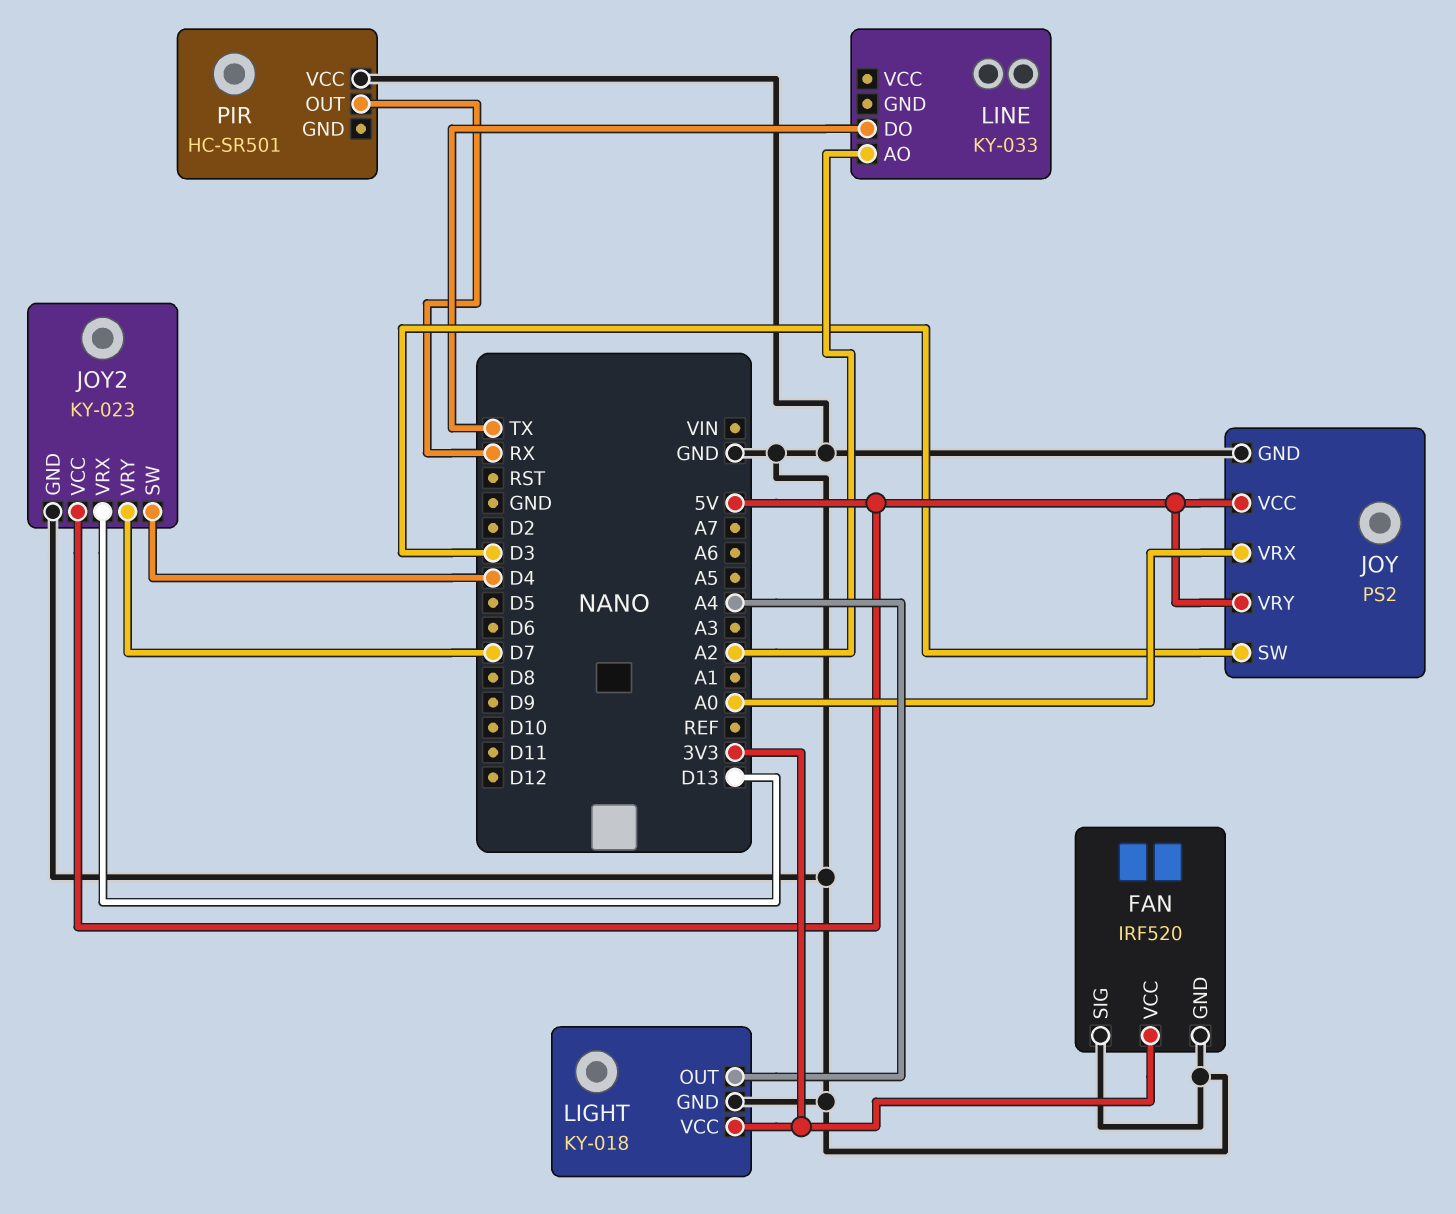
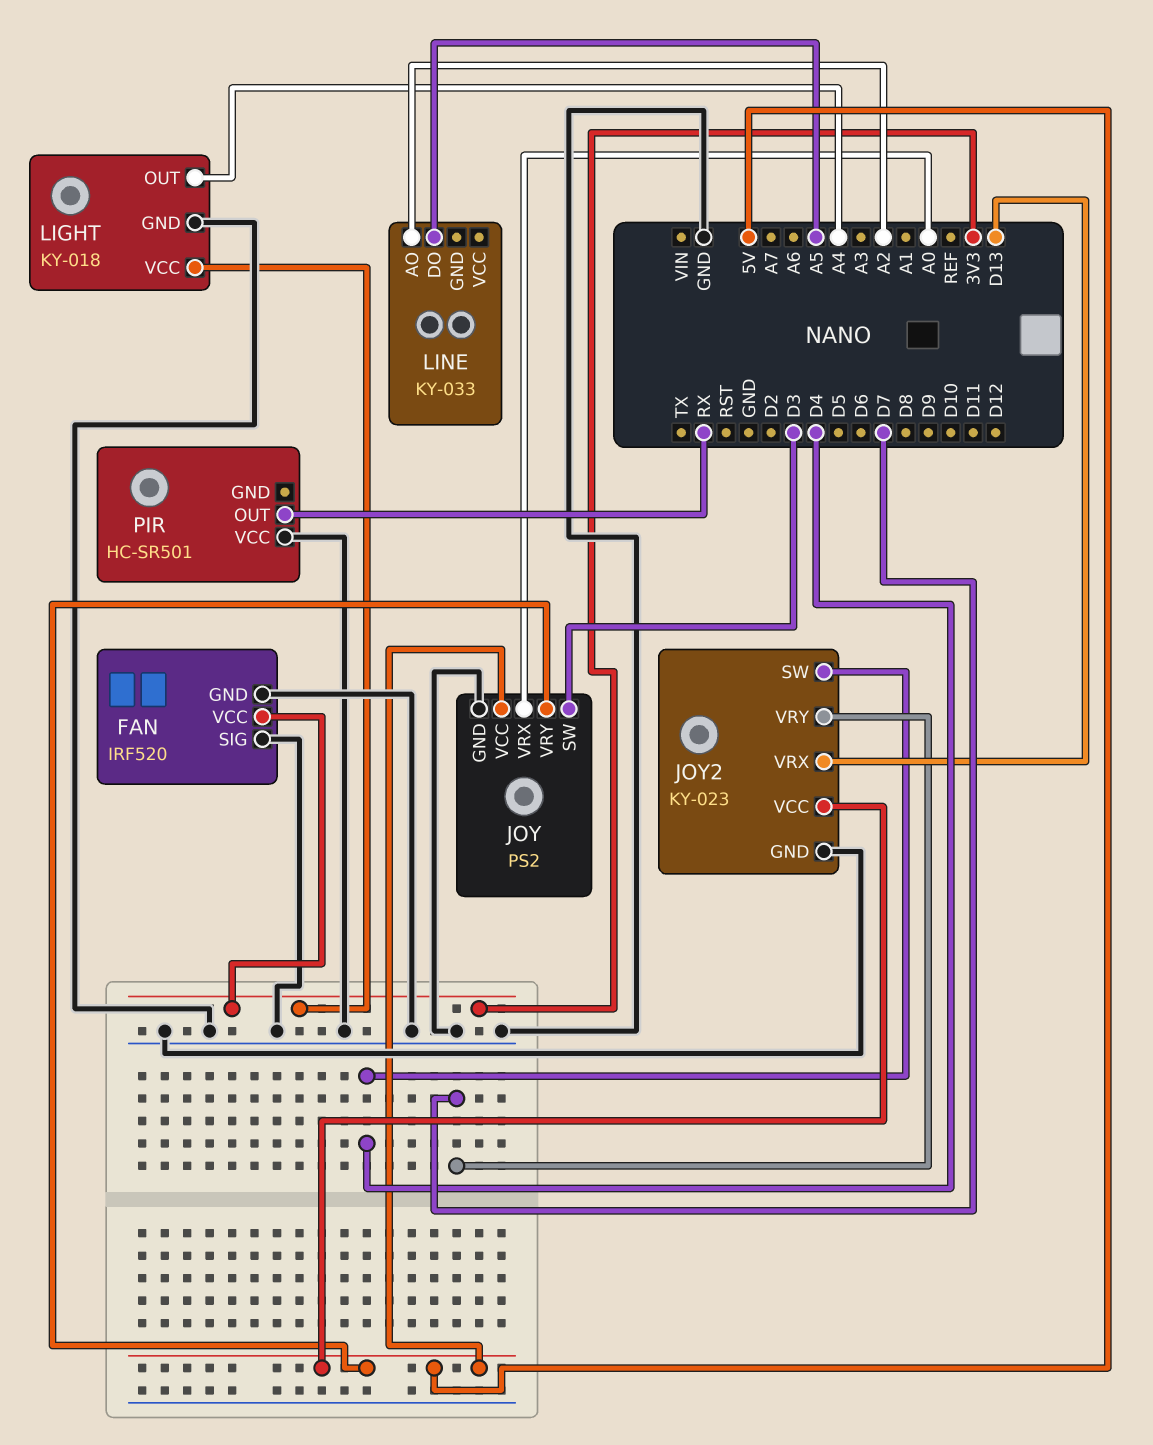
LINE pin DO: TX -> A5

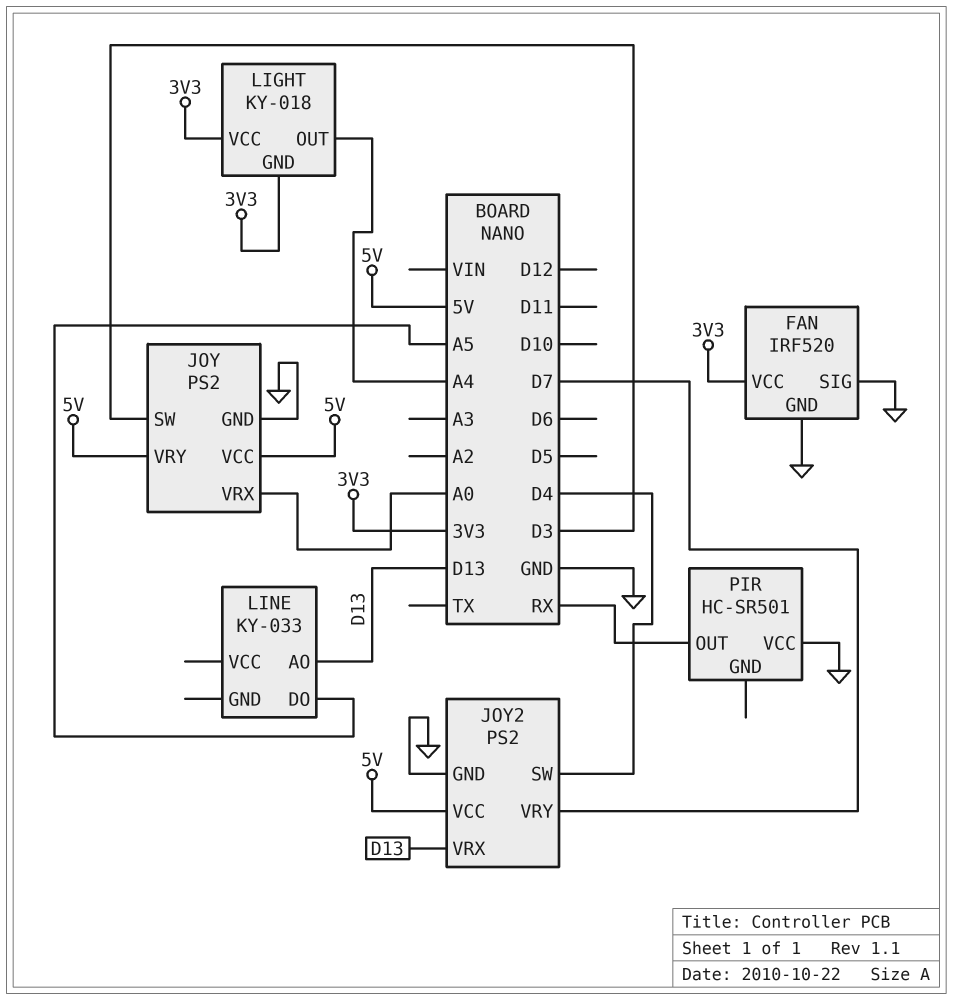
JOY2: KY-023 -> PS2
LIGHT pin GND: GND -> 3V3
LINE pin AO: A2 -> D13

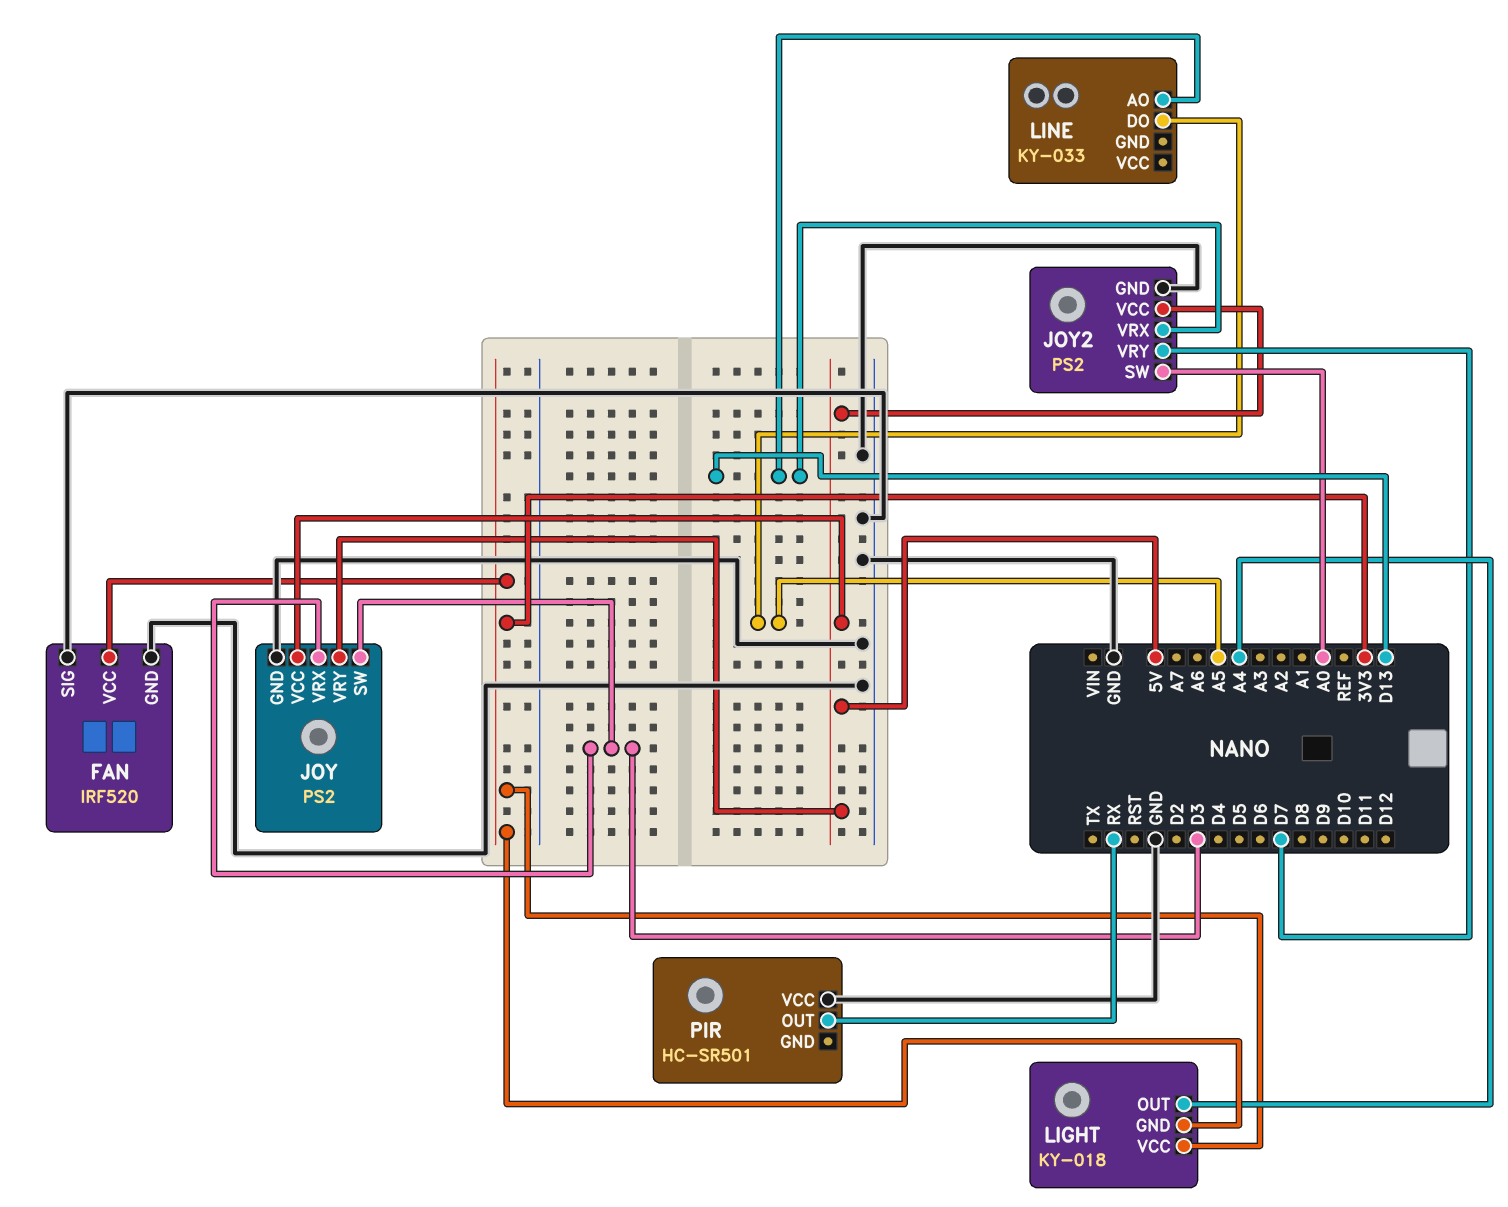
JOY pin VRX: A0 -> D3
JOY2 pin SW: D4 -> A0

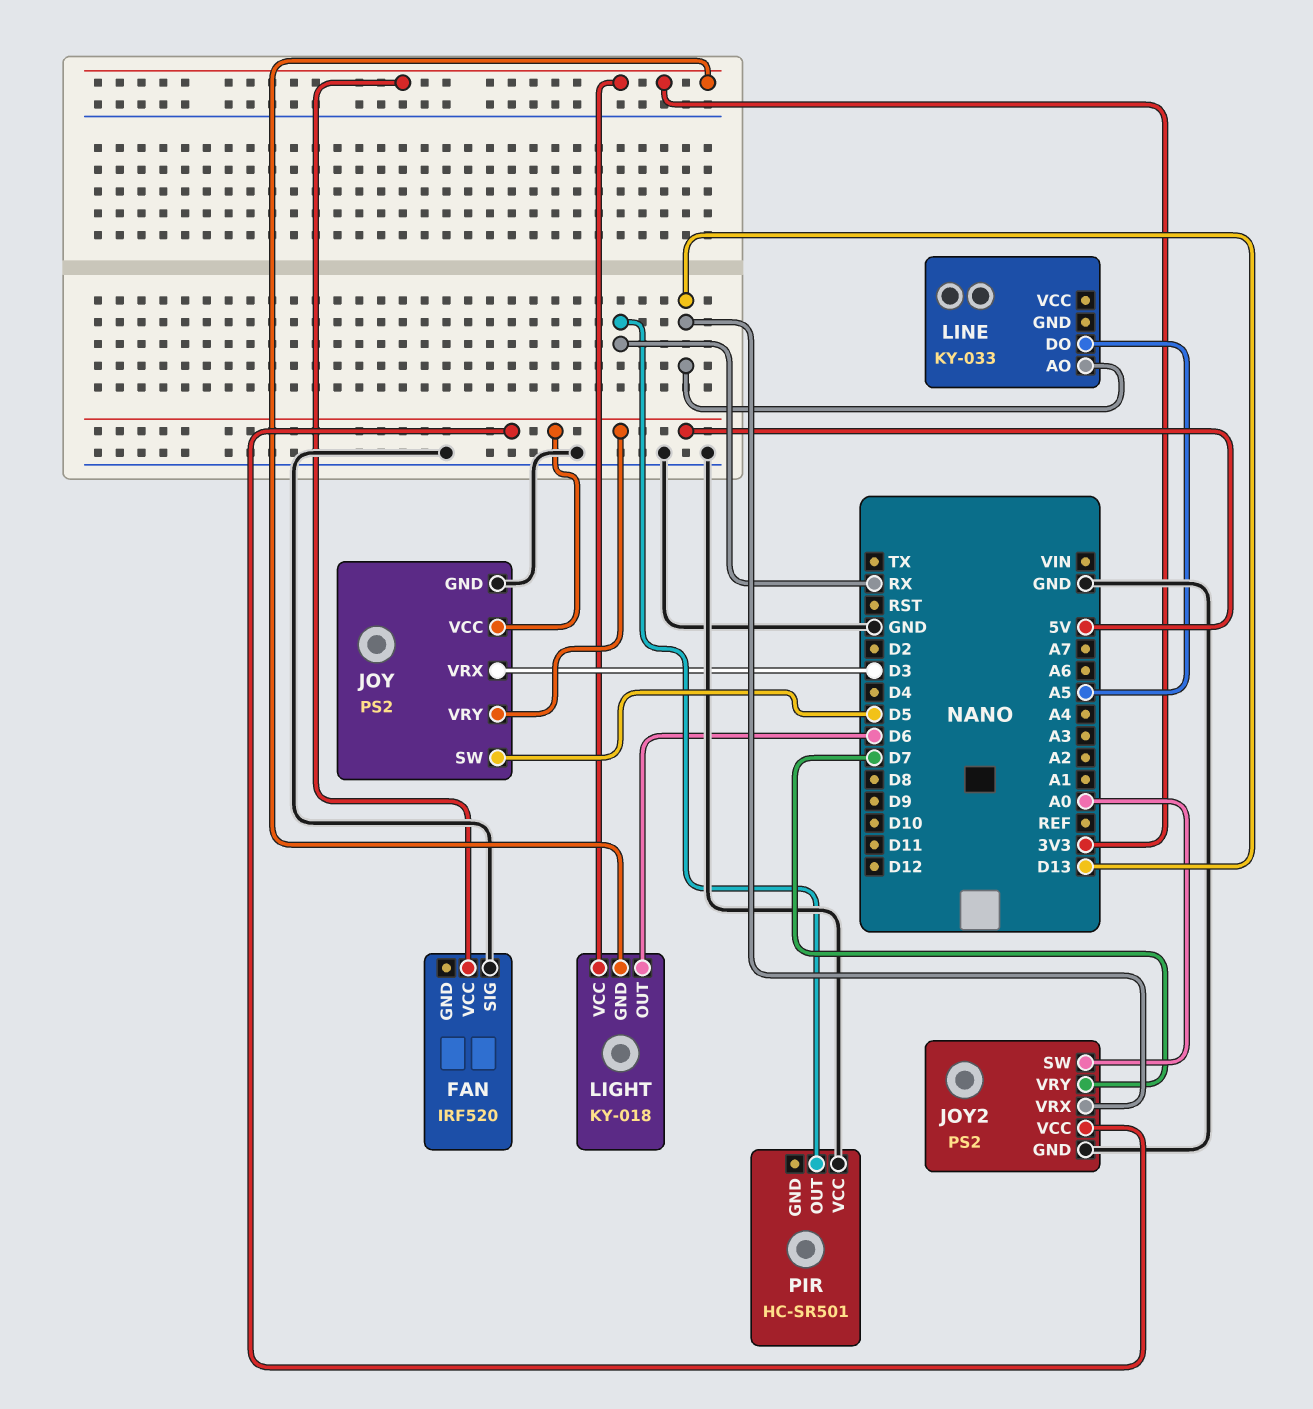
FAN pin GND: GND -> none
JOY pin SW: D3 -> D5
LIGHT pin OUT: A4 -> D6

